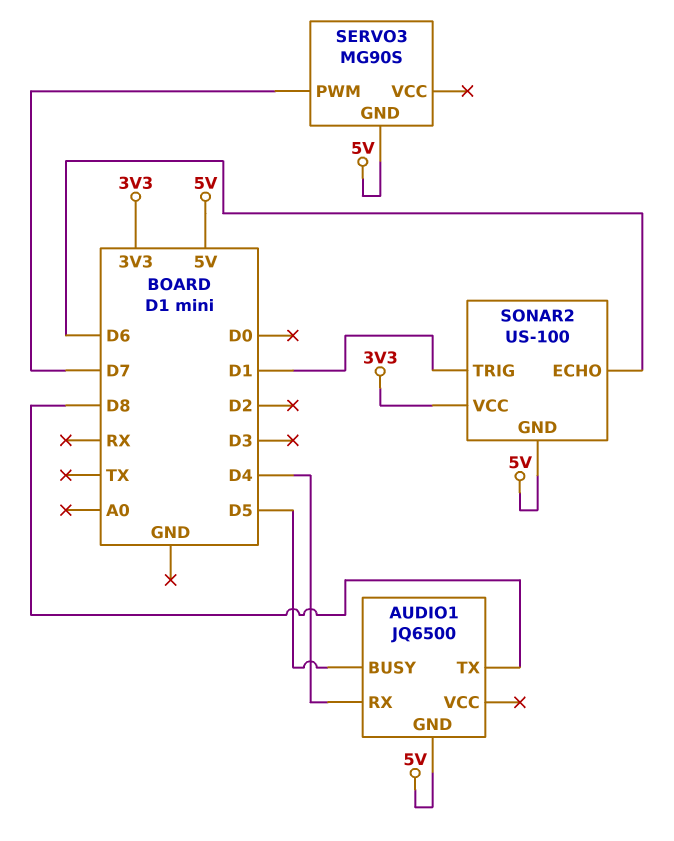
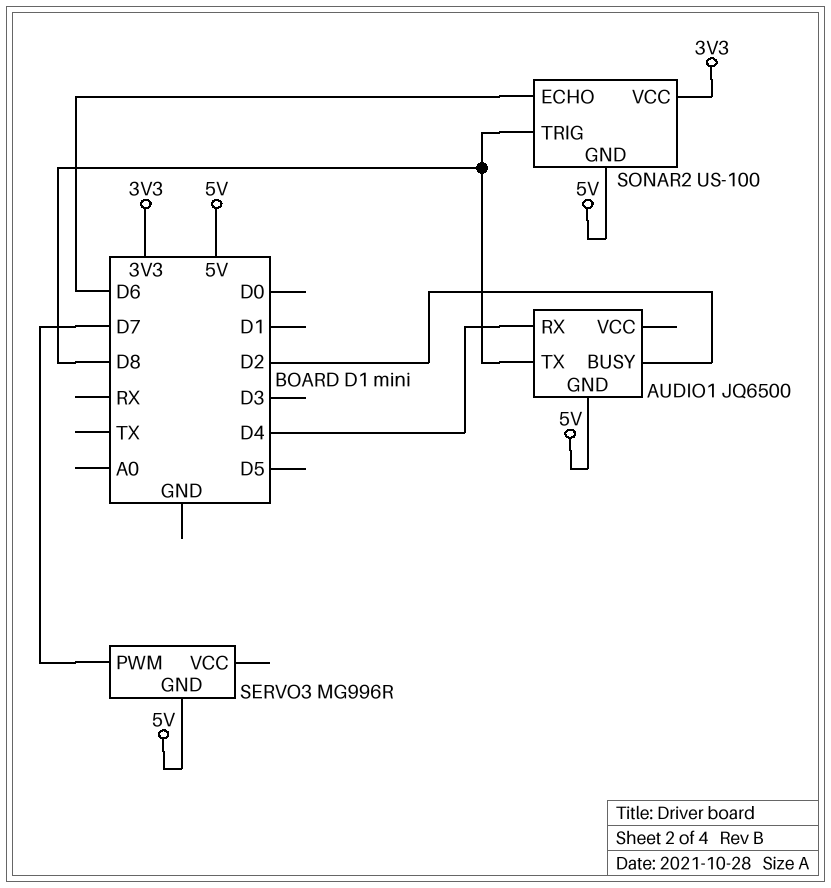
AUDIO1 pin BUSY: D5 -> D2
SERVO3: MG90S -> MG996R
SONAR2 pin TRIG: D1 -> D8

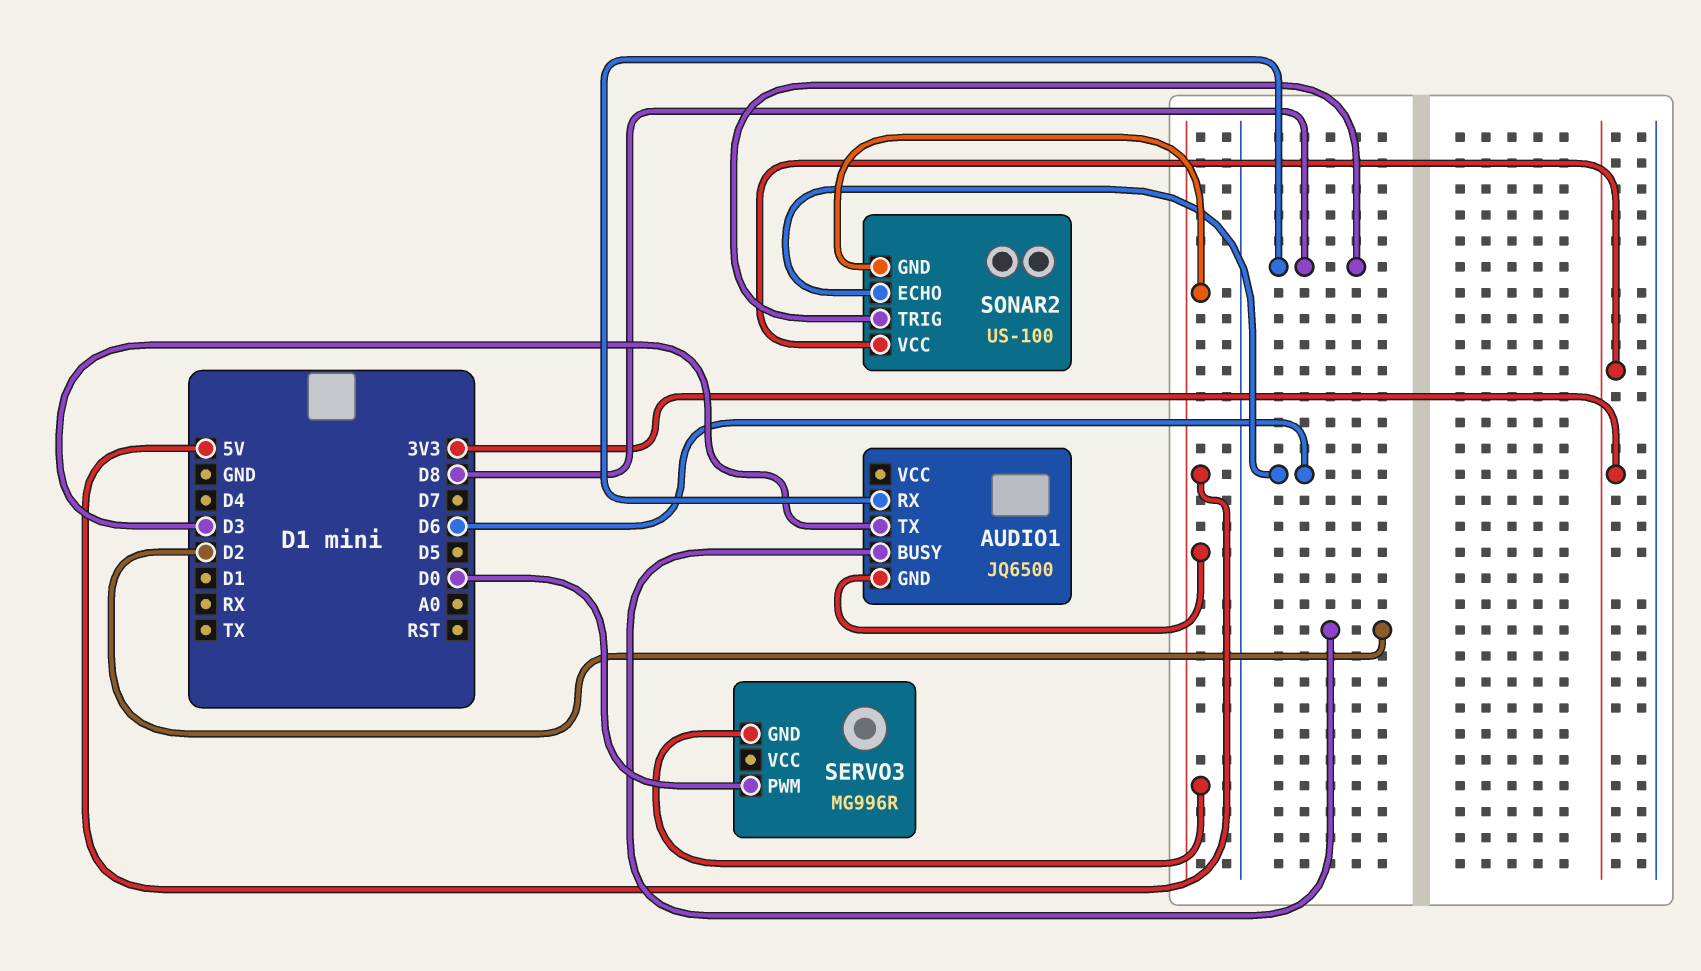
AUDIO1 pin RX: D4 -> D8
AUDIO1 pin TX: D8 -> D3
SERVO3 pin PWM: D7 -> D0

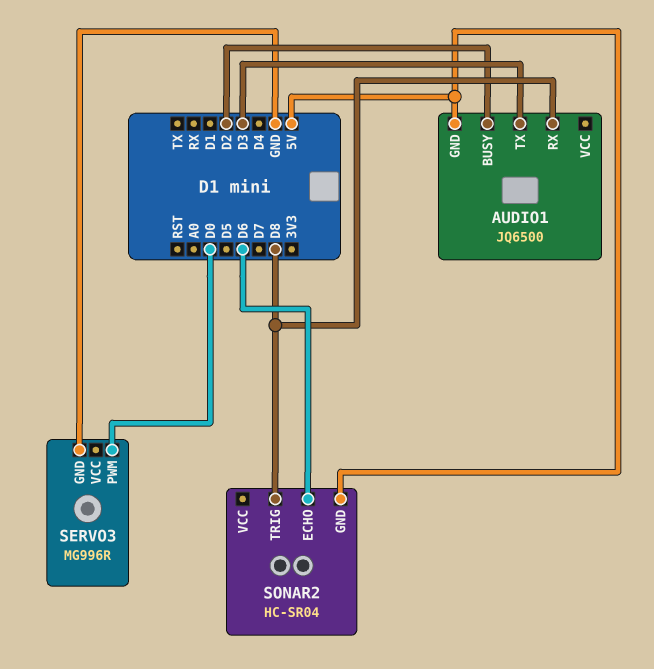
SERVO3 pin GND: 5V -> GND
SONAR2: US-100 -> HC-SR04
SONAR2 pin VCC: 3V3 -> none

